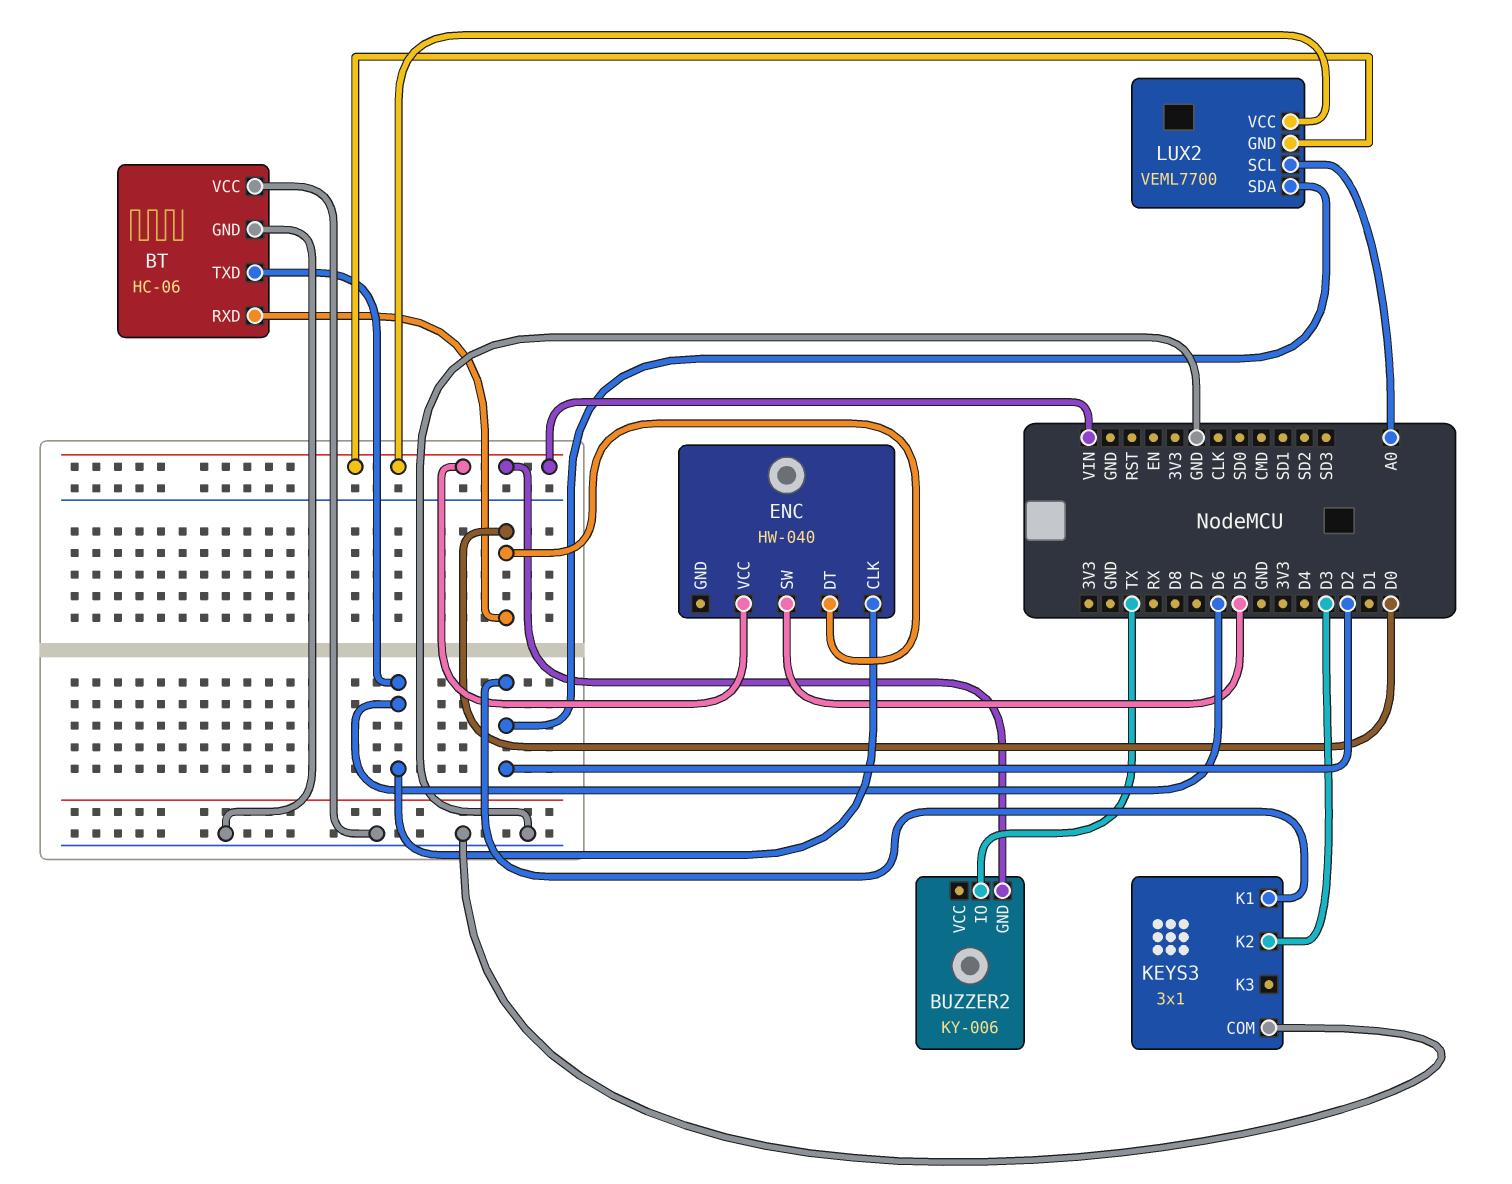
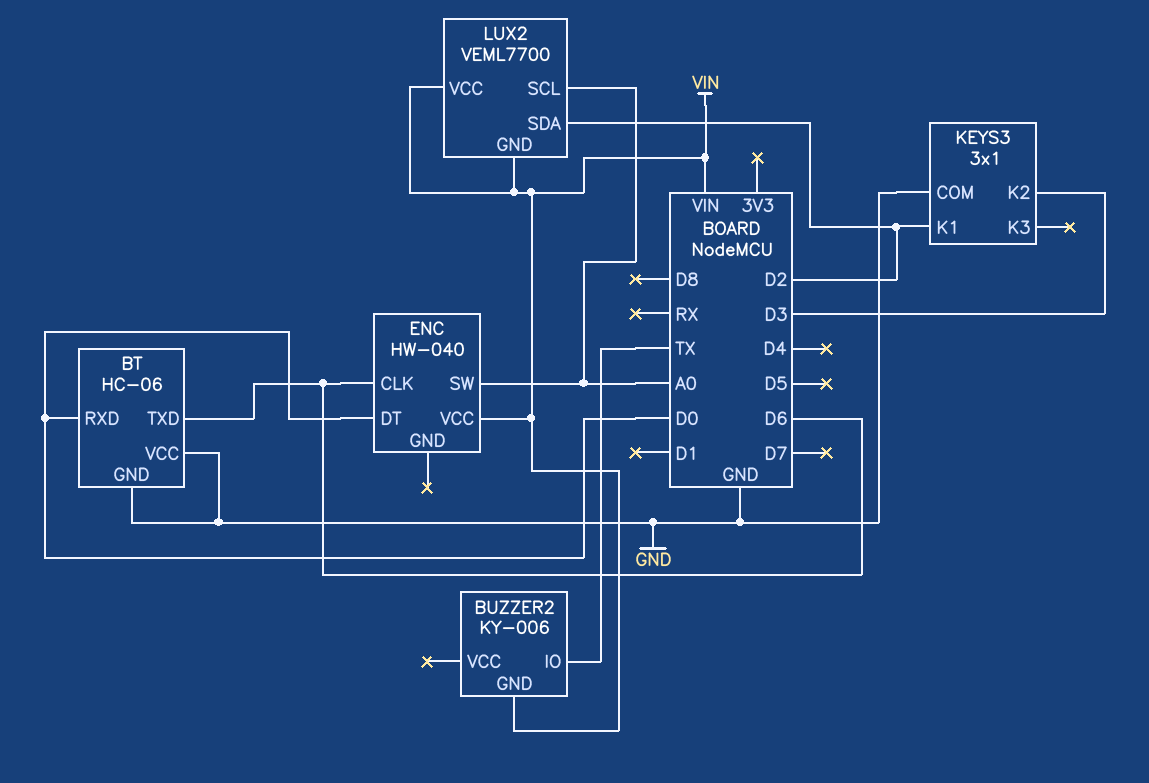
ENC pin SW: D5 -> A0

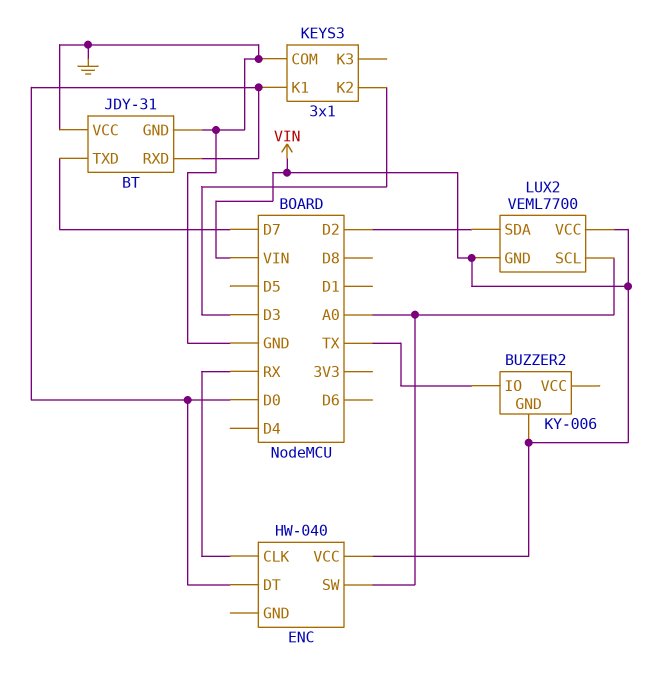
BT: HC-06 -> JDY-31
BT pin TXD: D6 -> D7
ENC pin CLK: D6 -> RX
KEYS3 pin K1: D2 -> D0

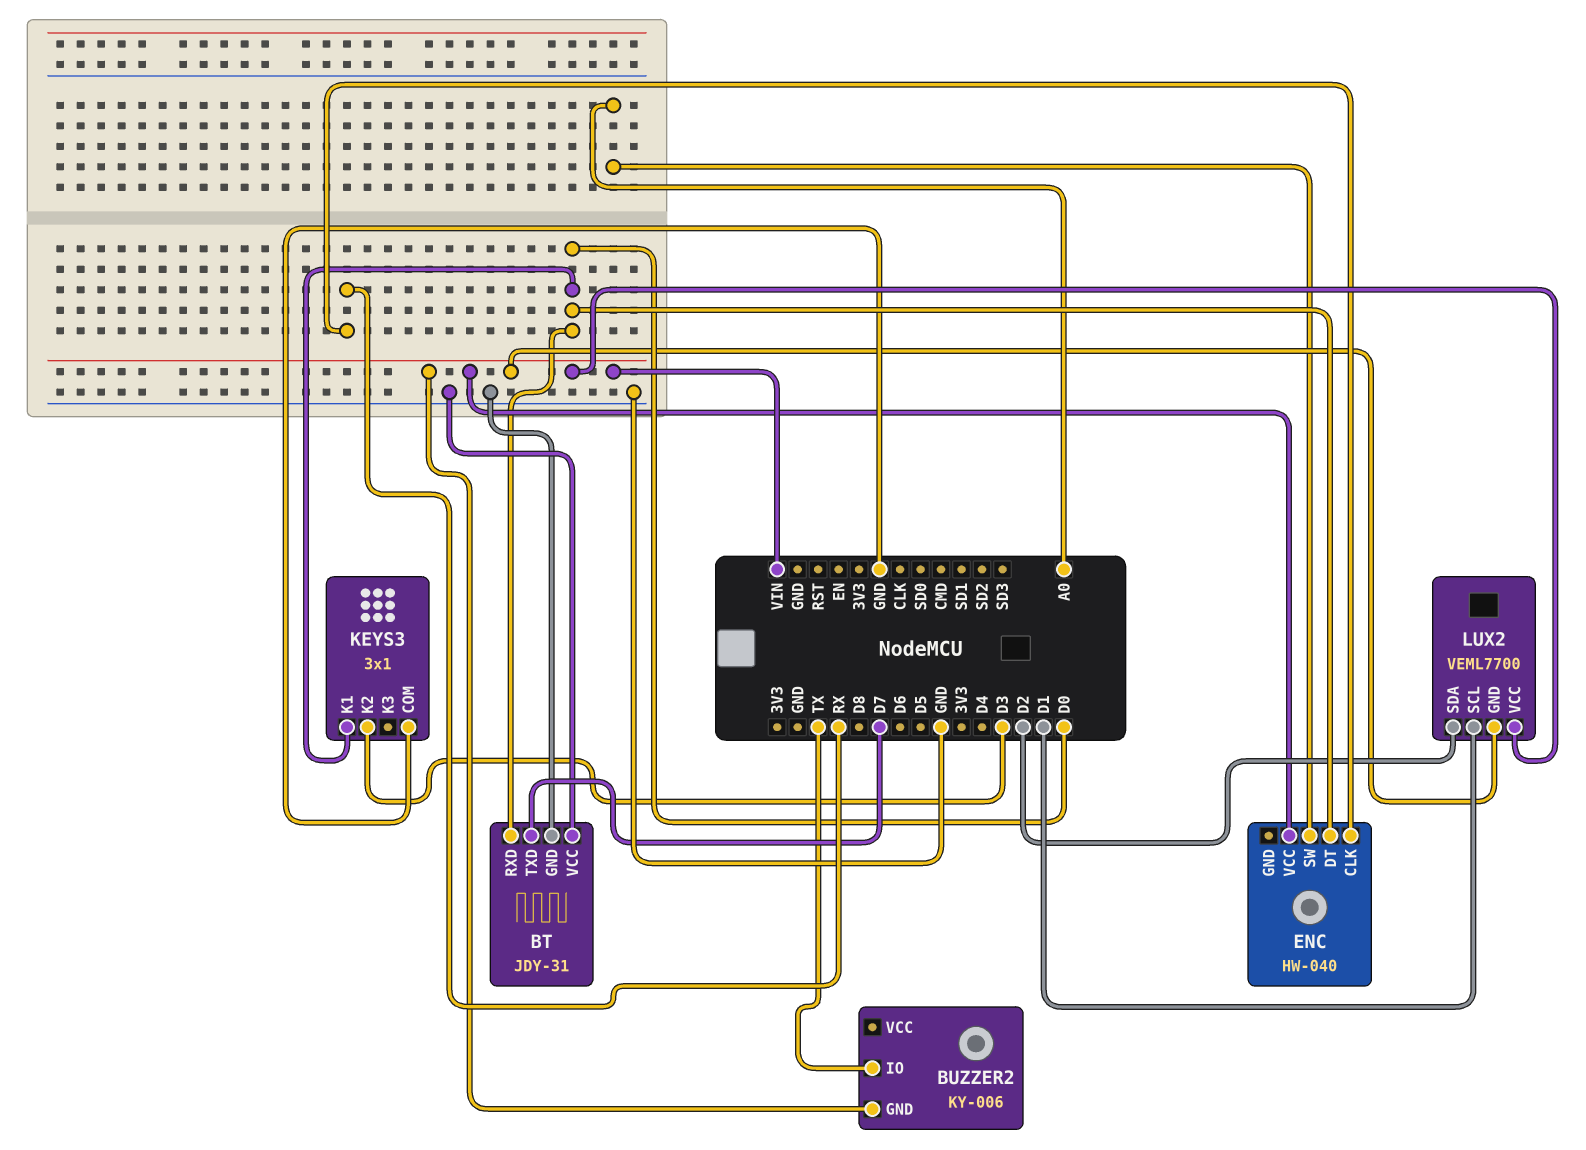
LUX2 pin SCL: A0 -> D1

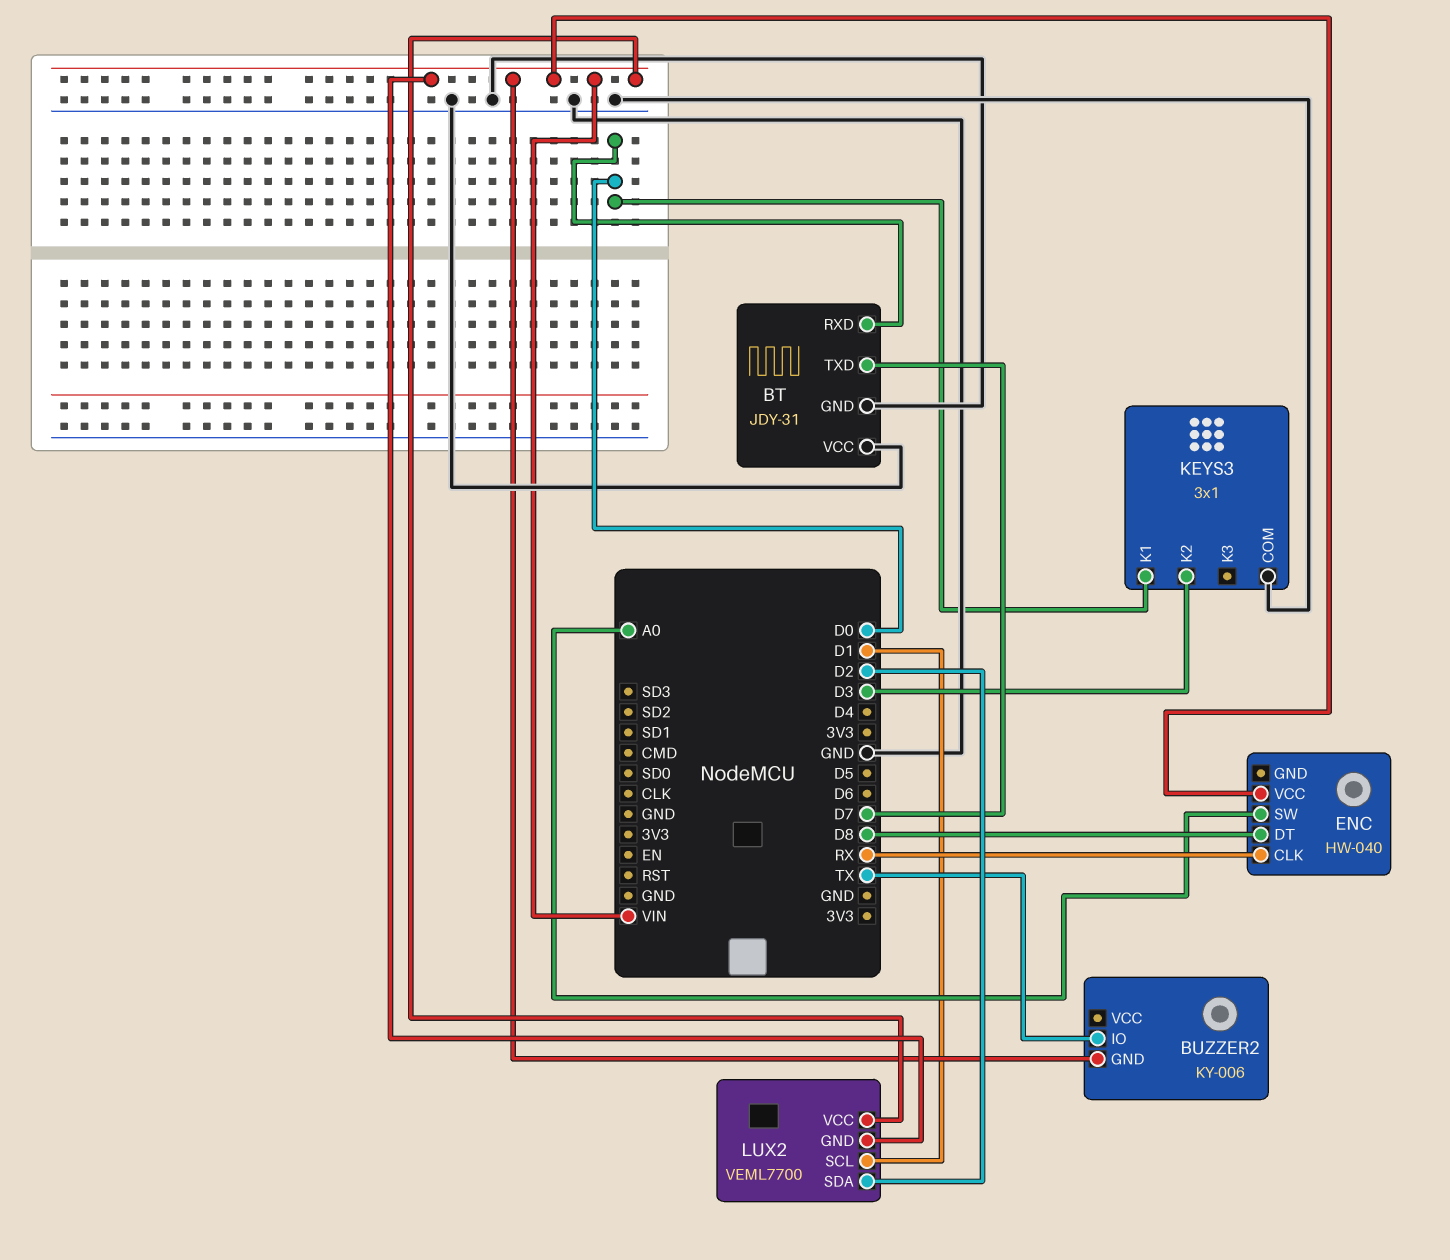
ENC pin DT: D0 -> D8

